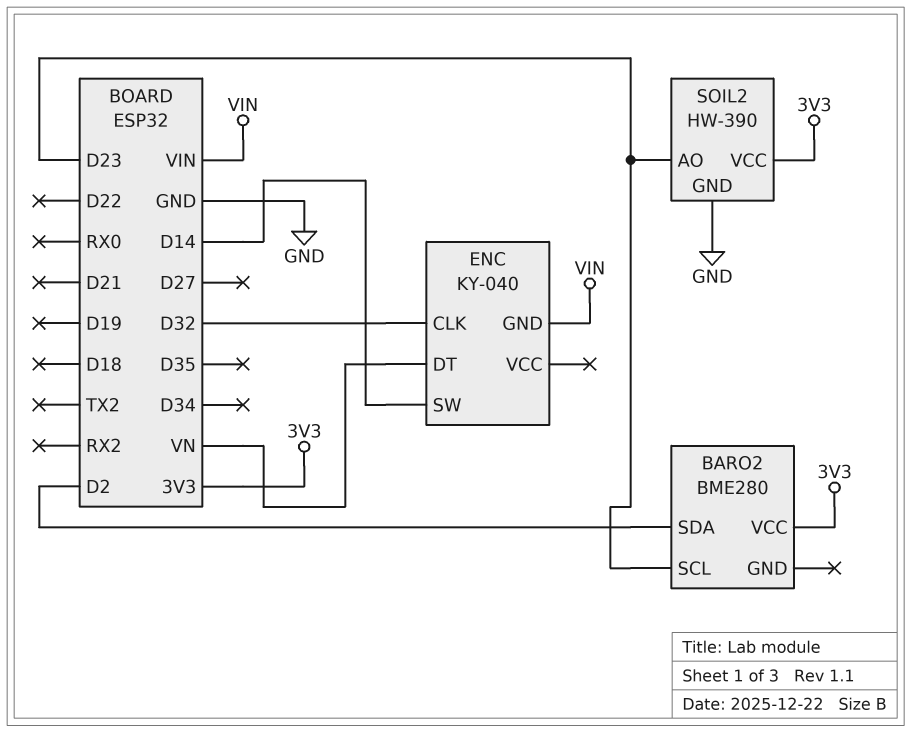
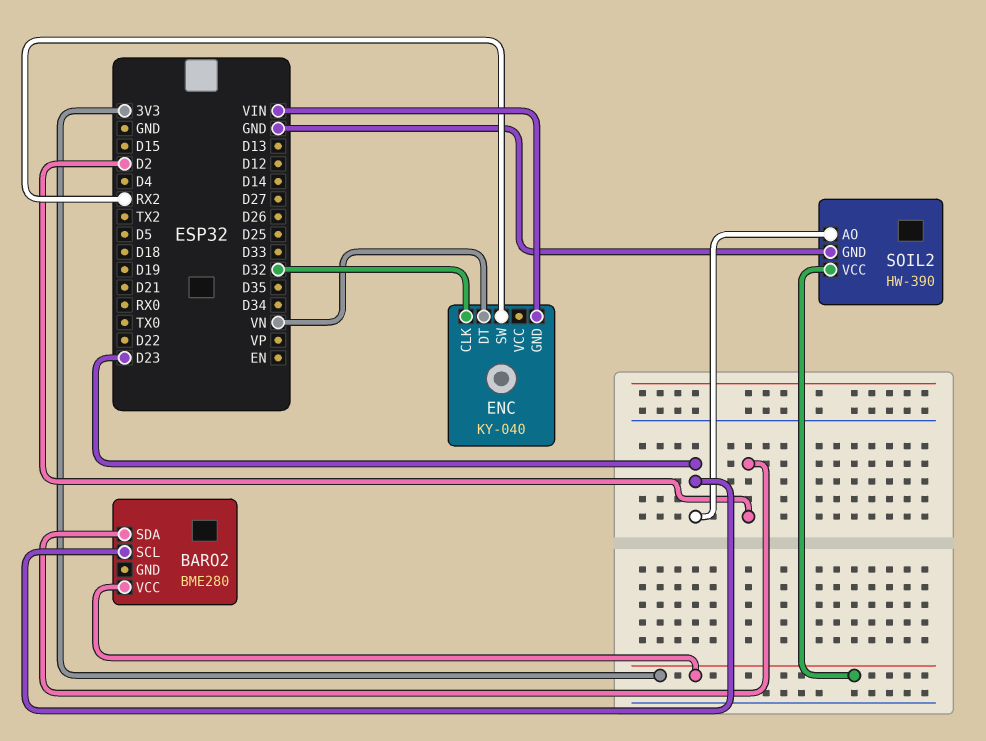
ENC pin SW: D14 -> RX2

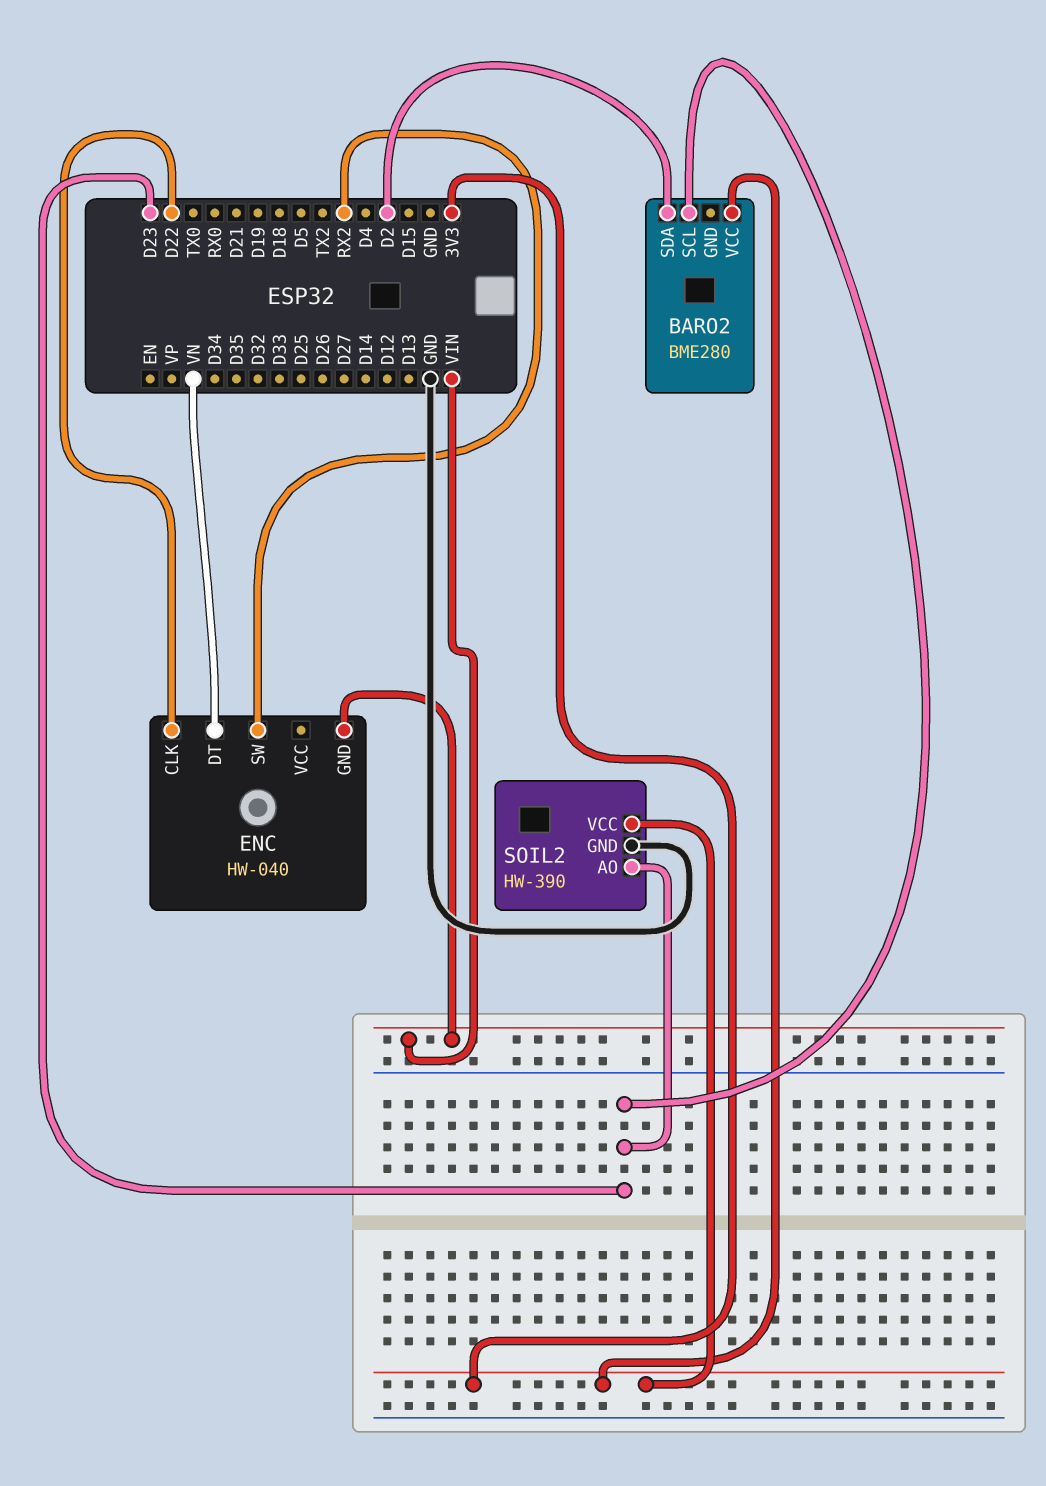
ENC: KY-040 -> HW-040
ENC pin CLK: D32 -> D22

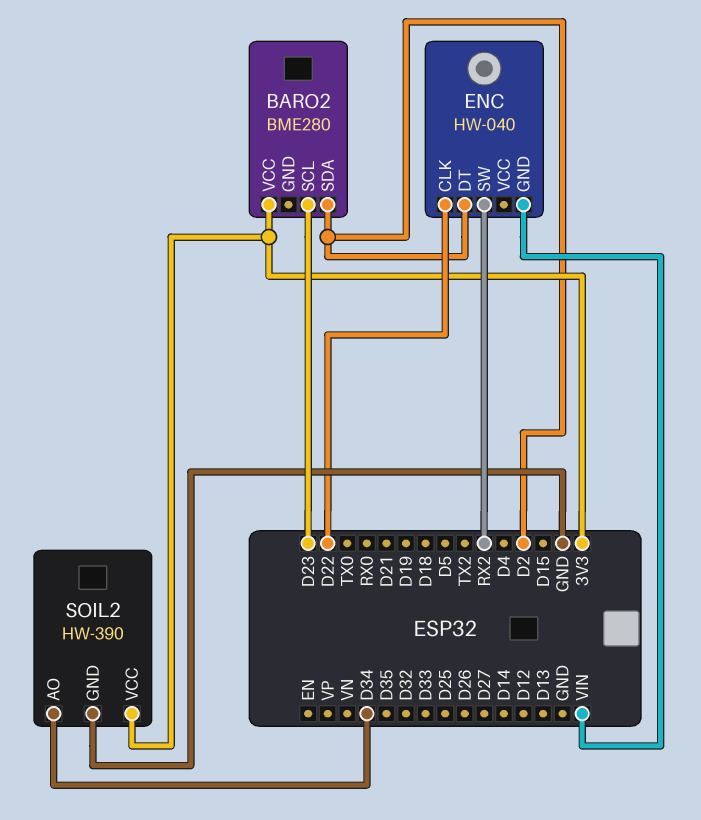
ENC pin DT: VN -> D2
SOIL2 pin AO: D23 -> D34

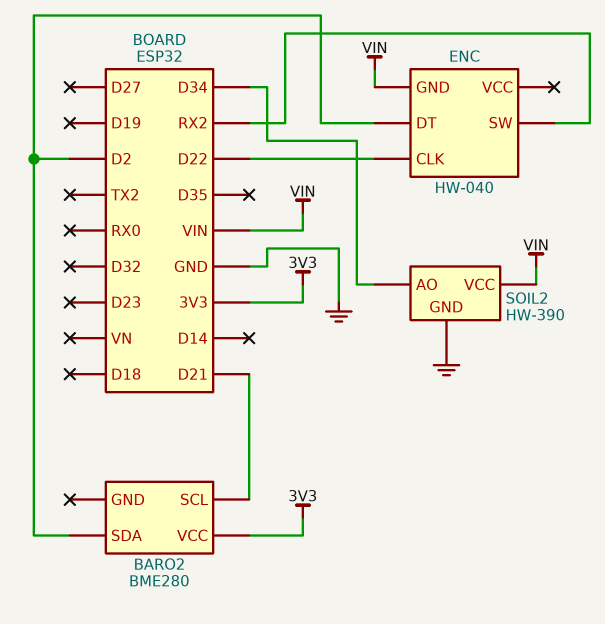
BARO2 pin SCL: D23 -> D21
SOIL2 pin VCC: 3V3 -> VIN

